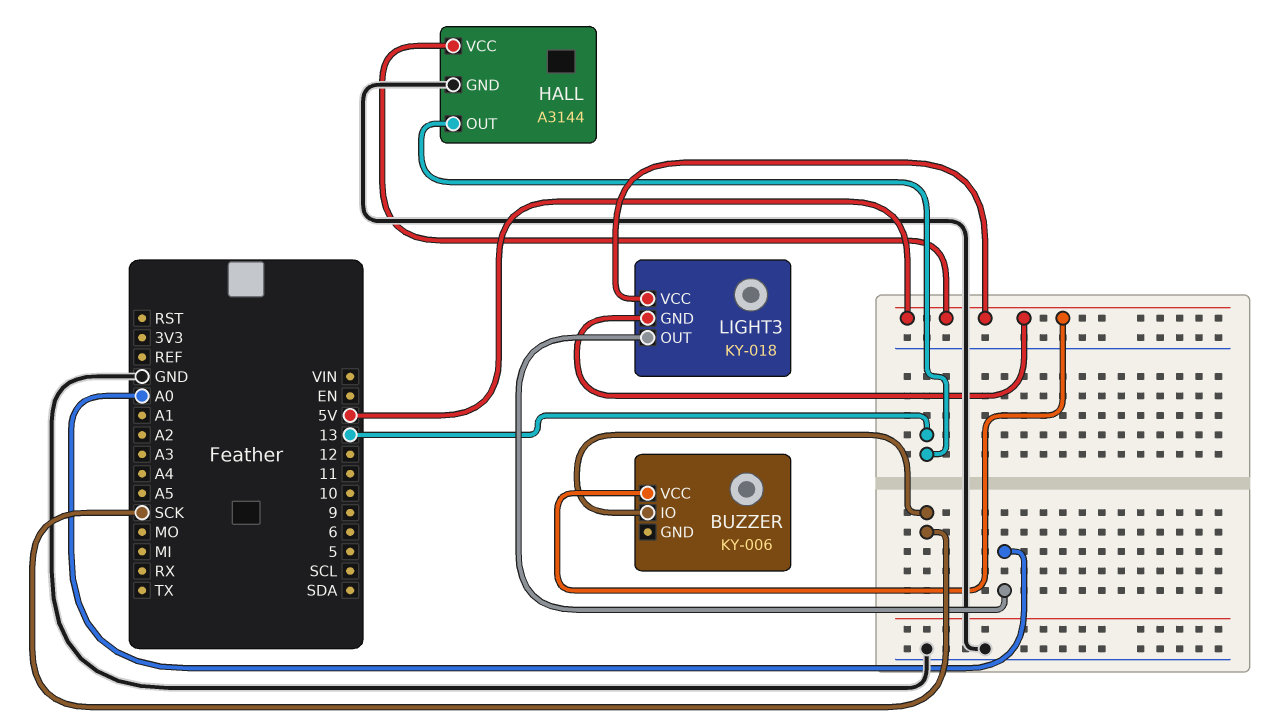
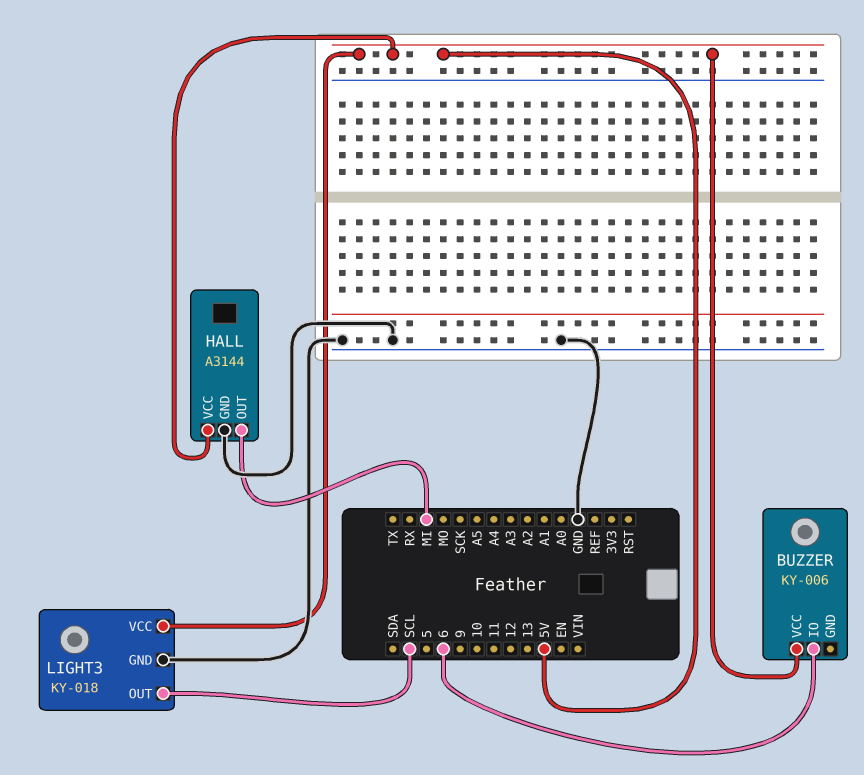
BUZZER pin IO: SCK -> 6
HALL pin OUT: 13 -> MI
LIGHT3 pin GND: 5V -> GND
LIGHT3 pin OUT: A0 -> SCL

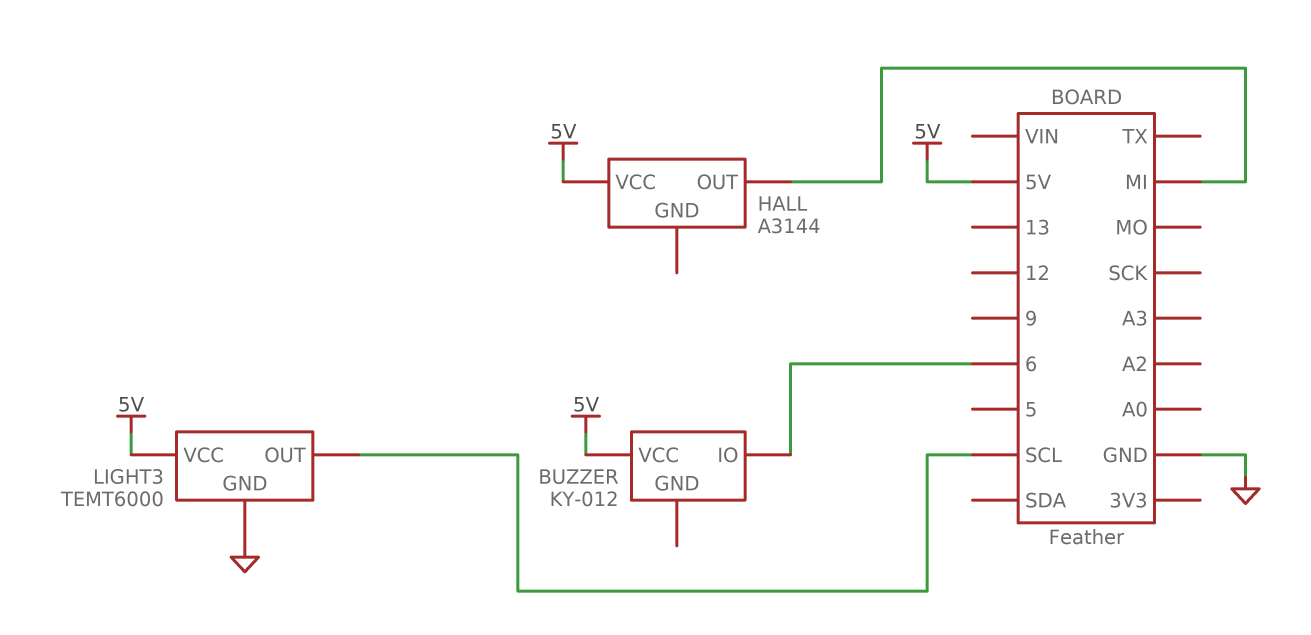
BUZZER: KY-006 -> KY-012
HALL pin GND: GND -> none
LIGHT3: KY-018 -> TEMT6000

